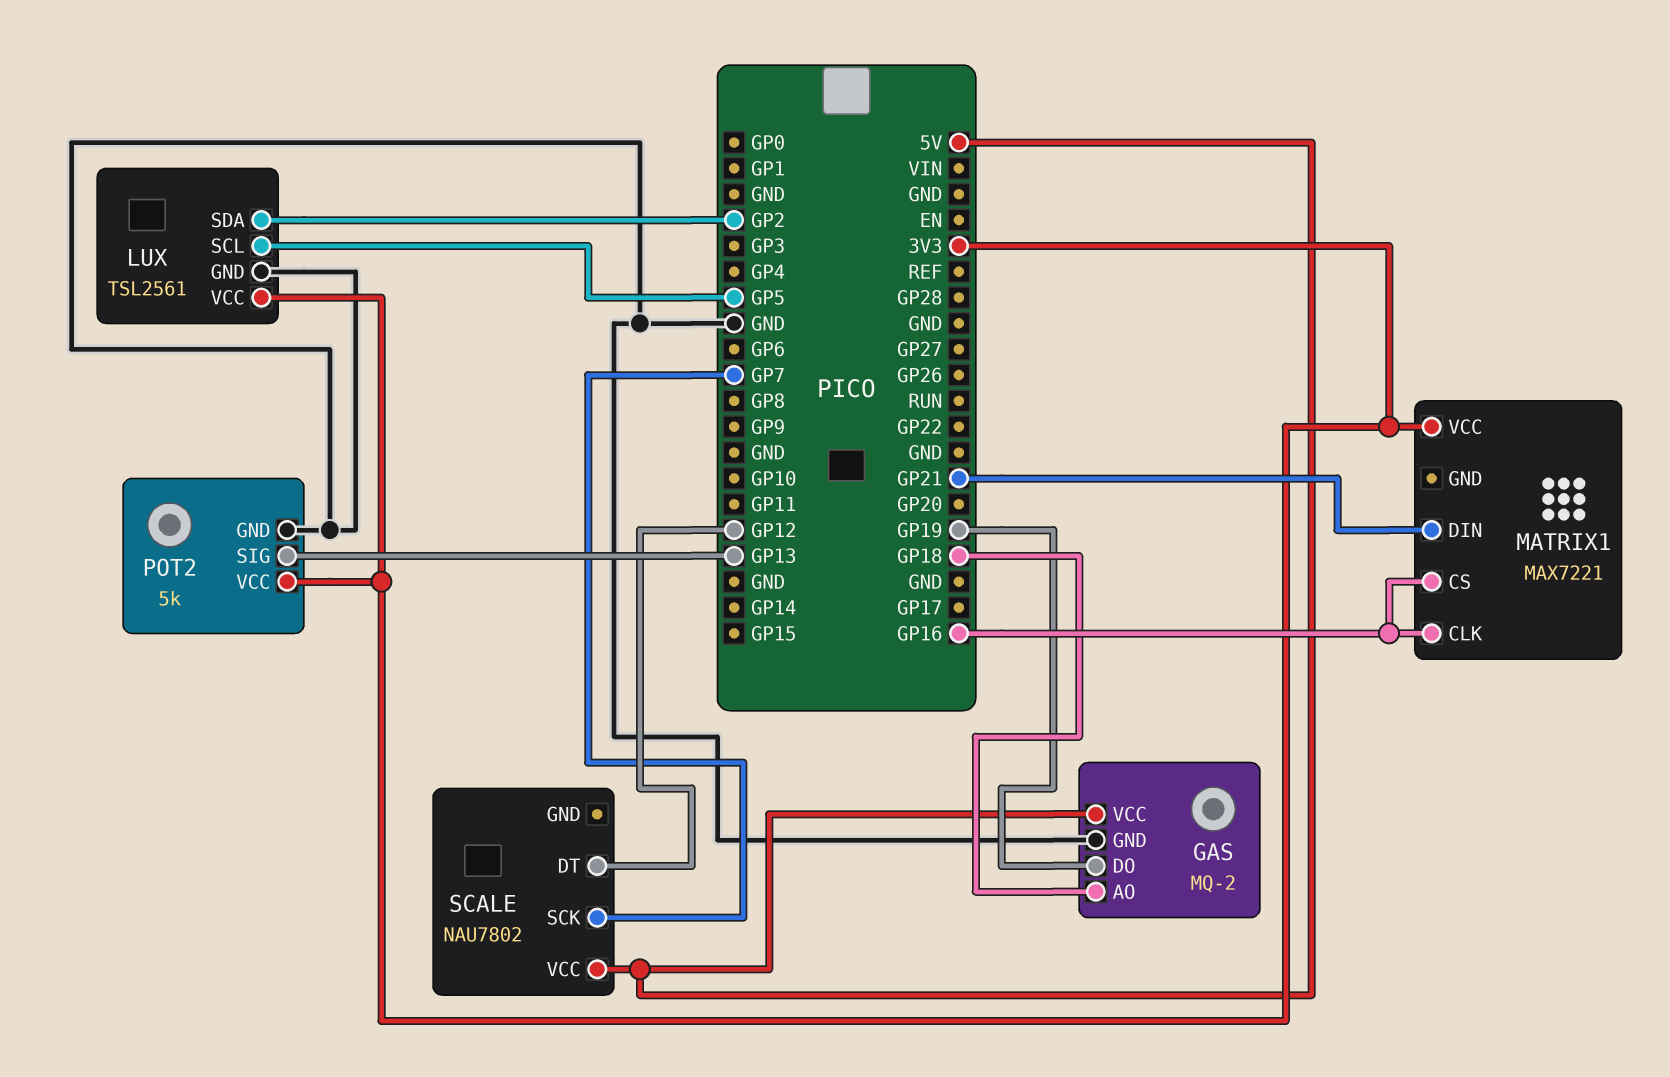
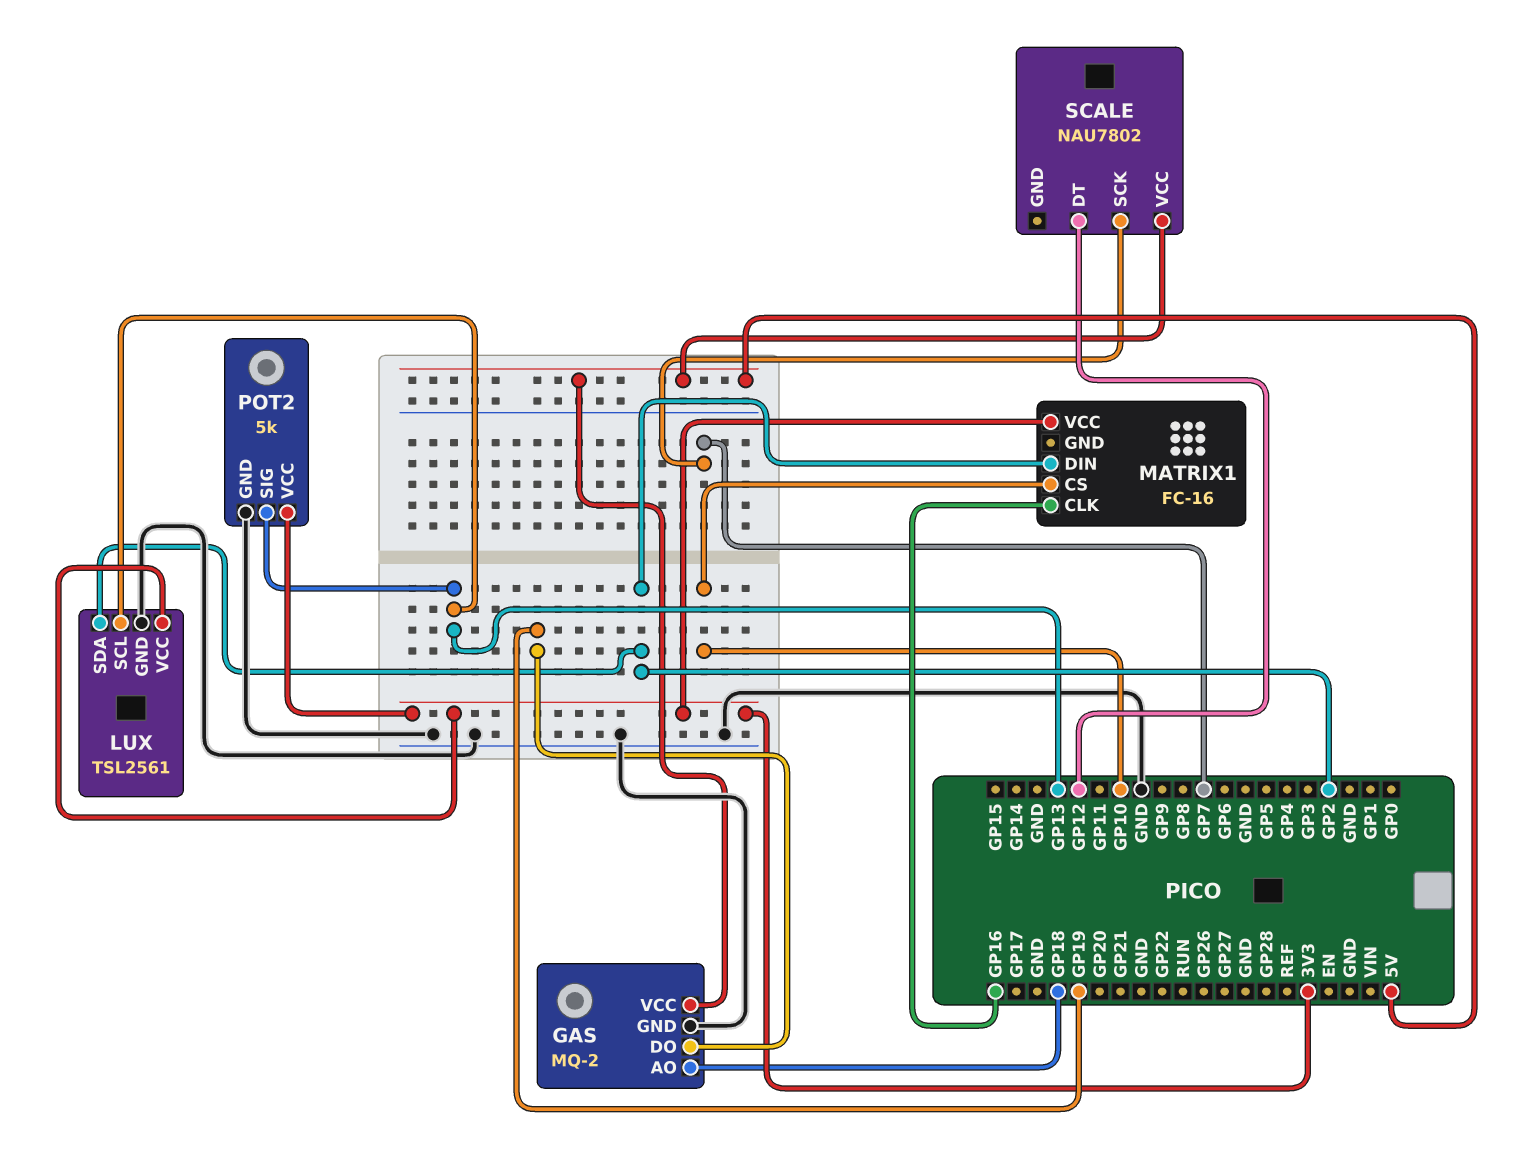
LUX pin SCL: GP5 -> GP13
MATRIX1: MAX7221 -> FC-16
MATRIX1 pin CS: GP16 -> GP10
MATRIX1 pin DIN: GP21 -> GP2

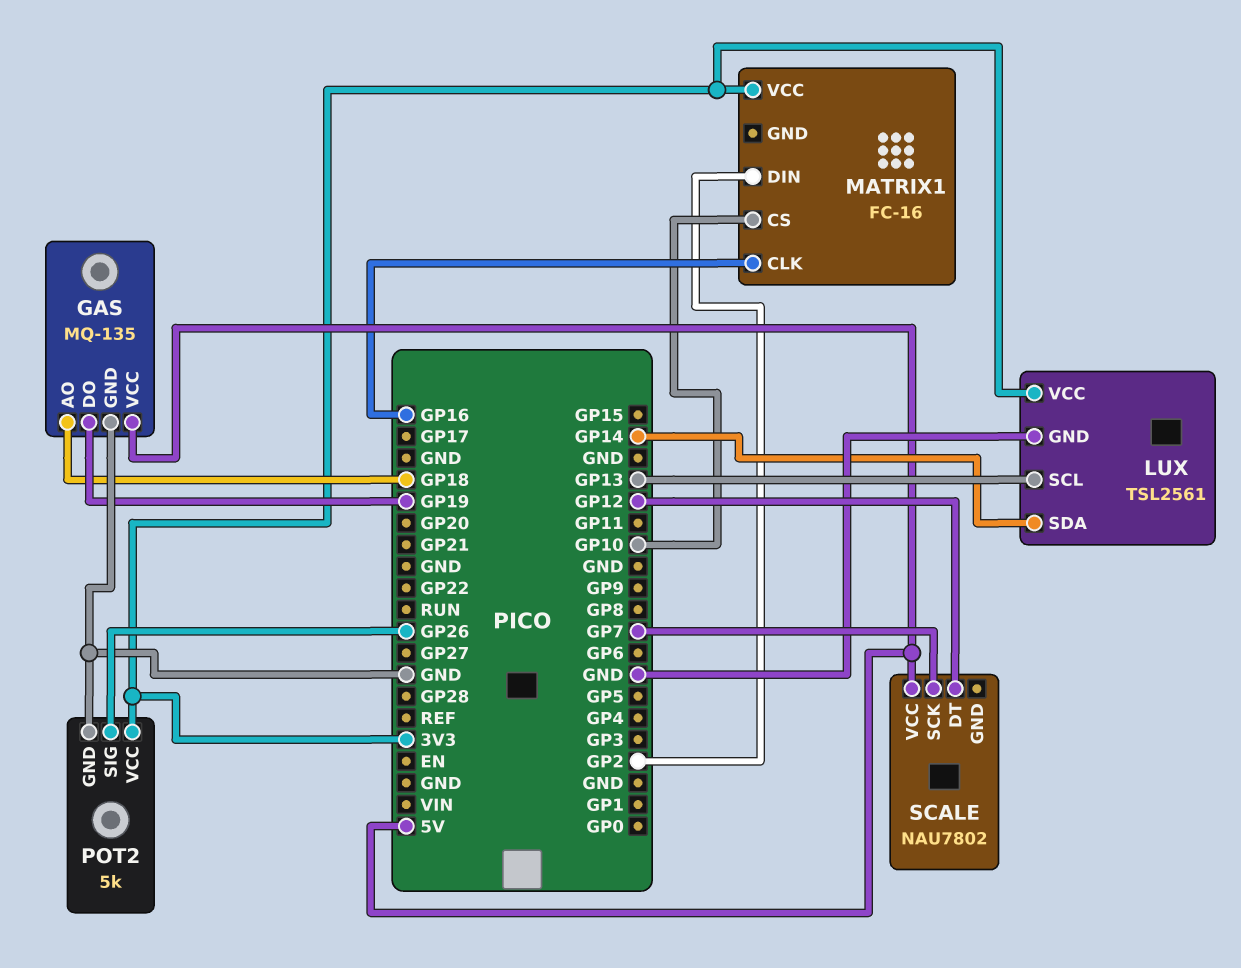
GAS: MQ-2 -> MQ-135
LUX pin SDA: GP2 -> GP14
POT2 pin SIG: GP13 -> GP26

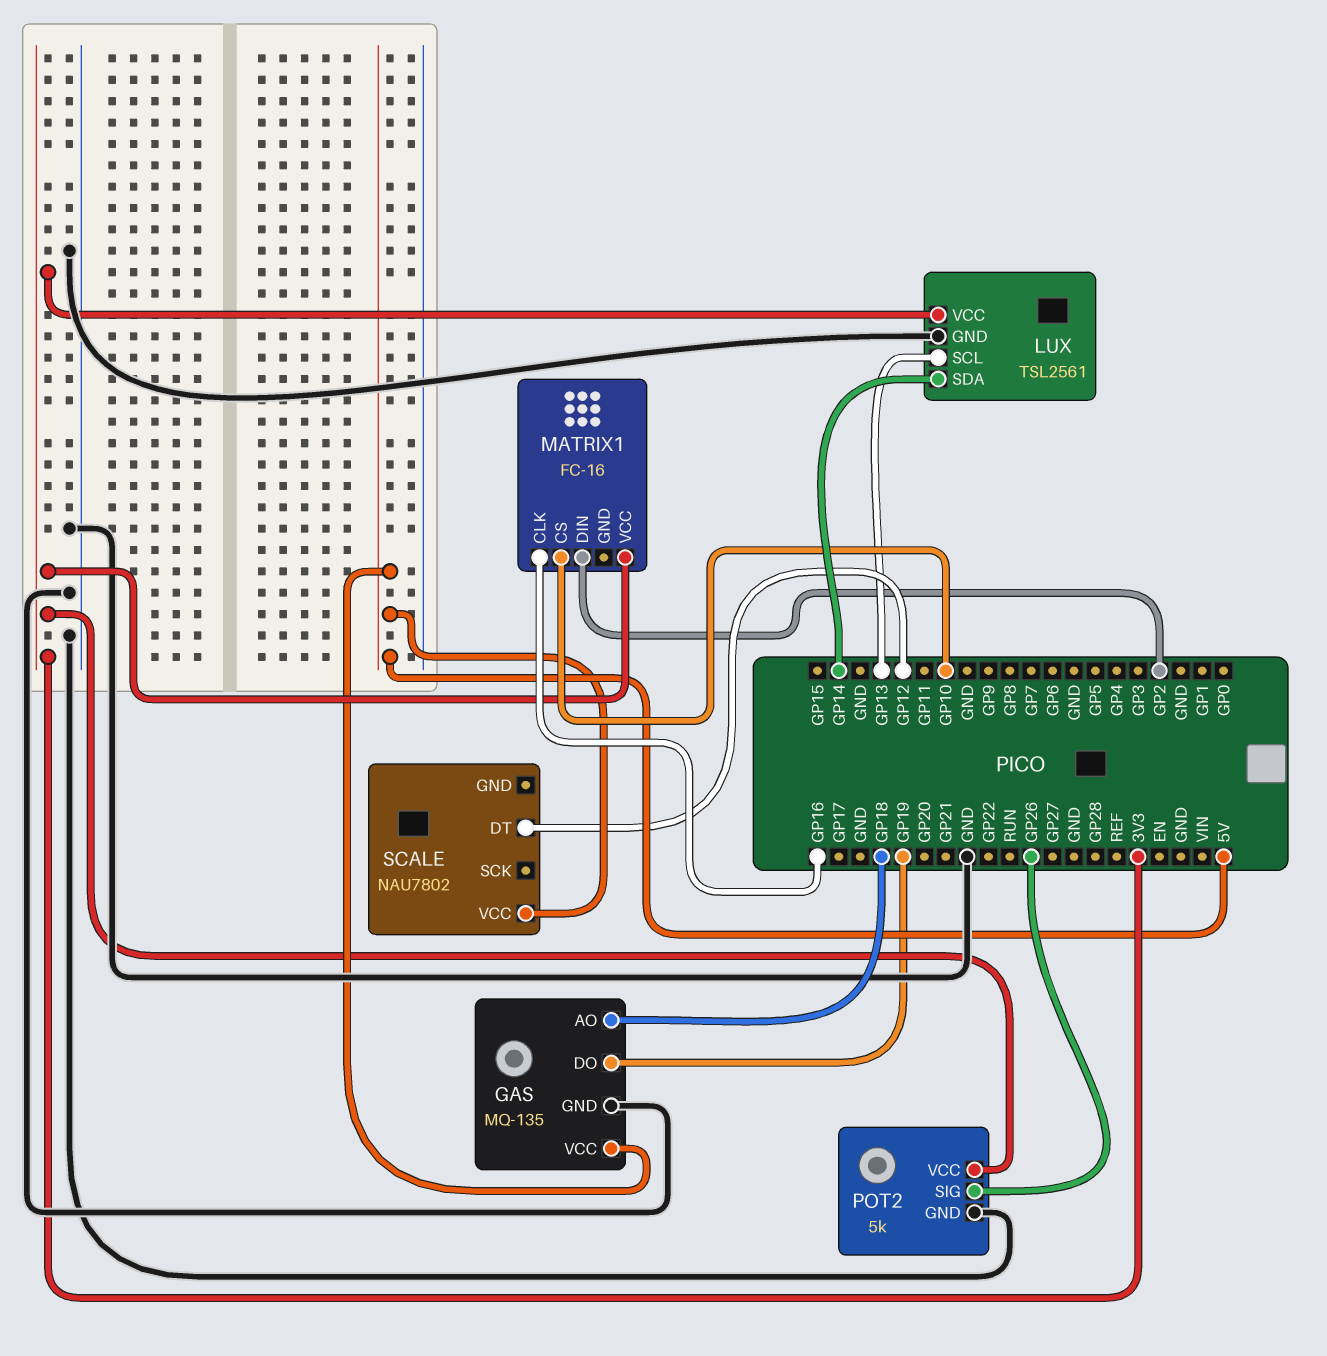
SCALE pin SCK: GP7 -> none

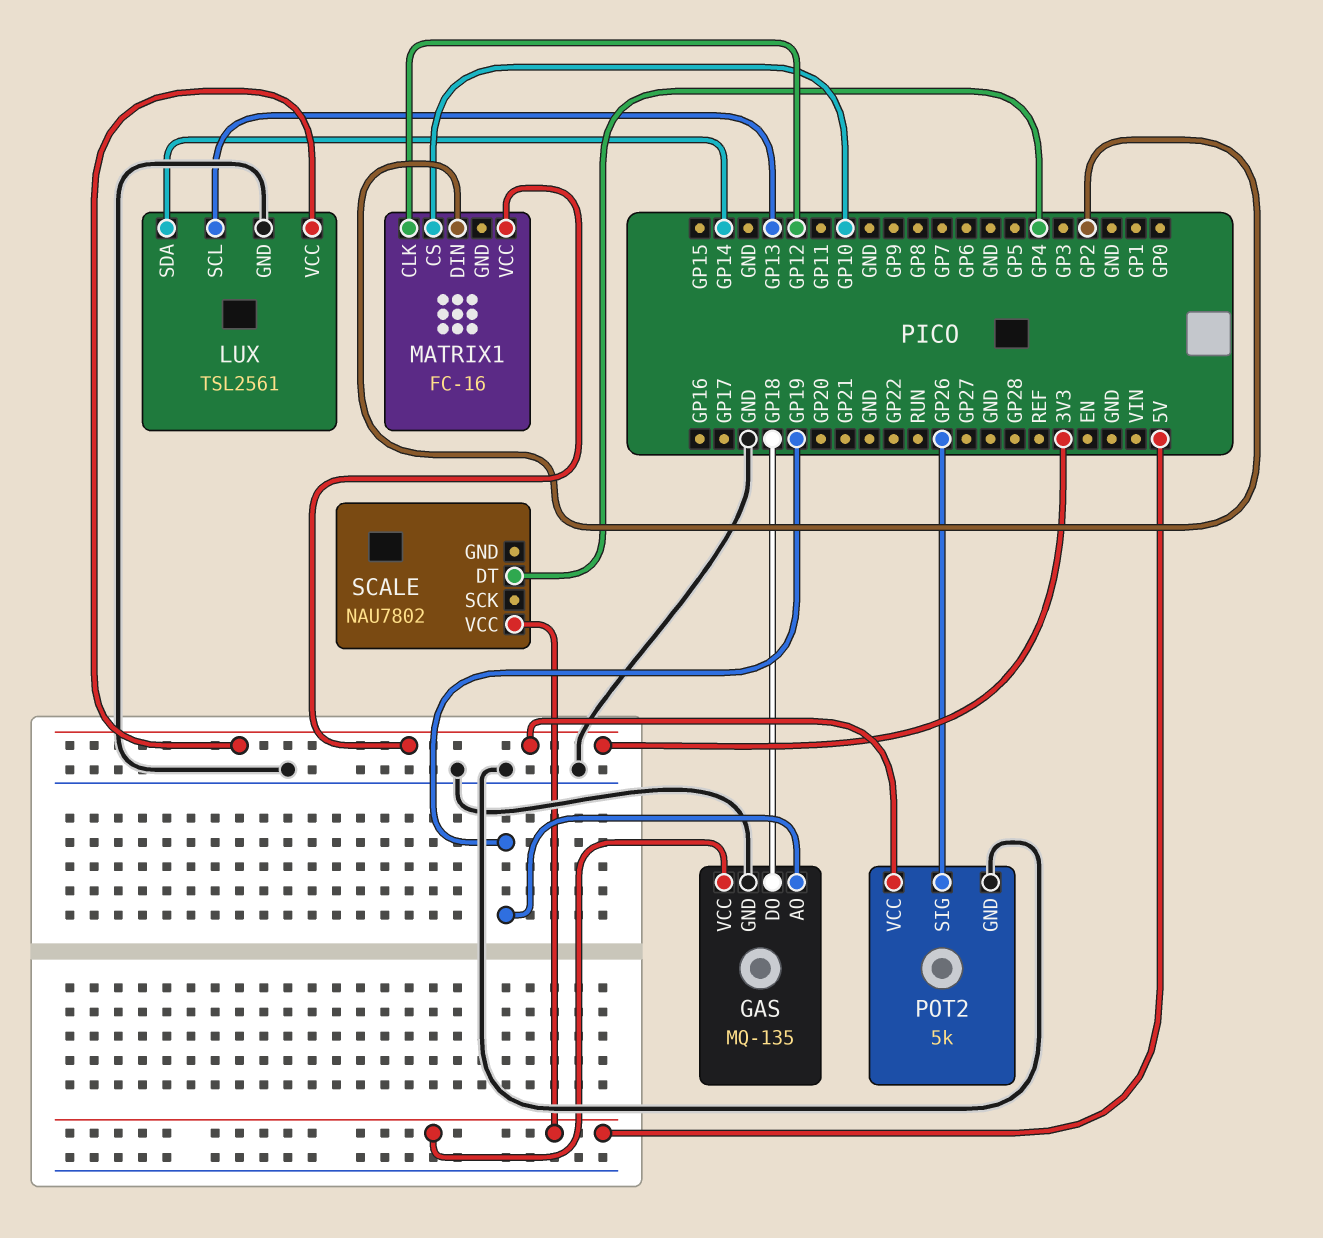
GAS pin AO: GP18 -> GP19
GAS pin DO: GP19 -> GP18
MATRIX1 pin CLK: GP16 -> GP12
SCALE pin DT: GP12 -> GP4

